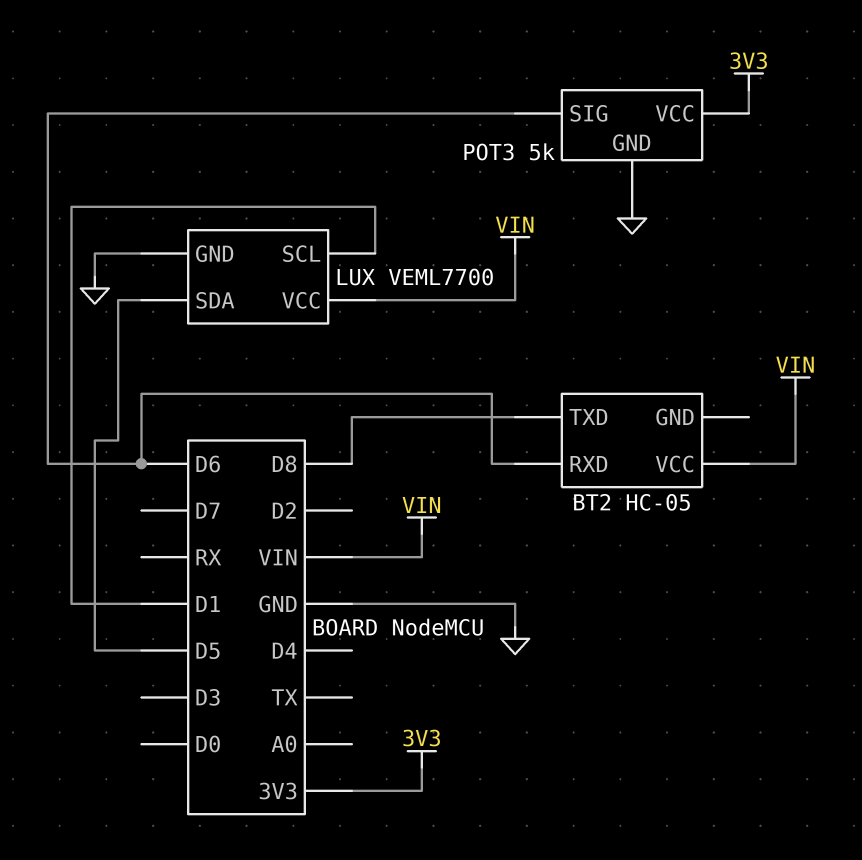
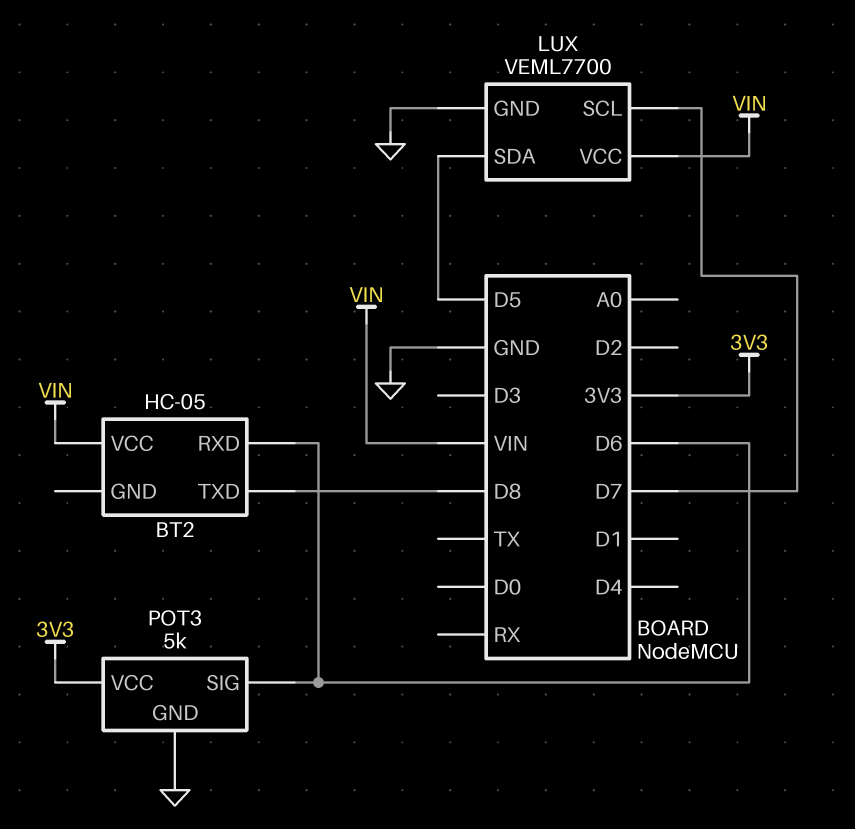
LUX pin SCL: D1 -> D7

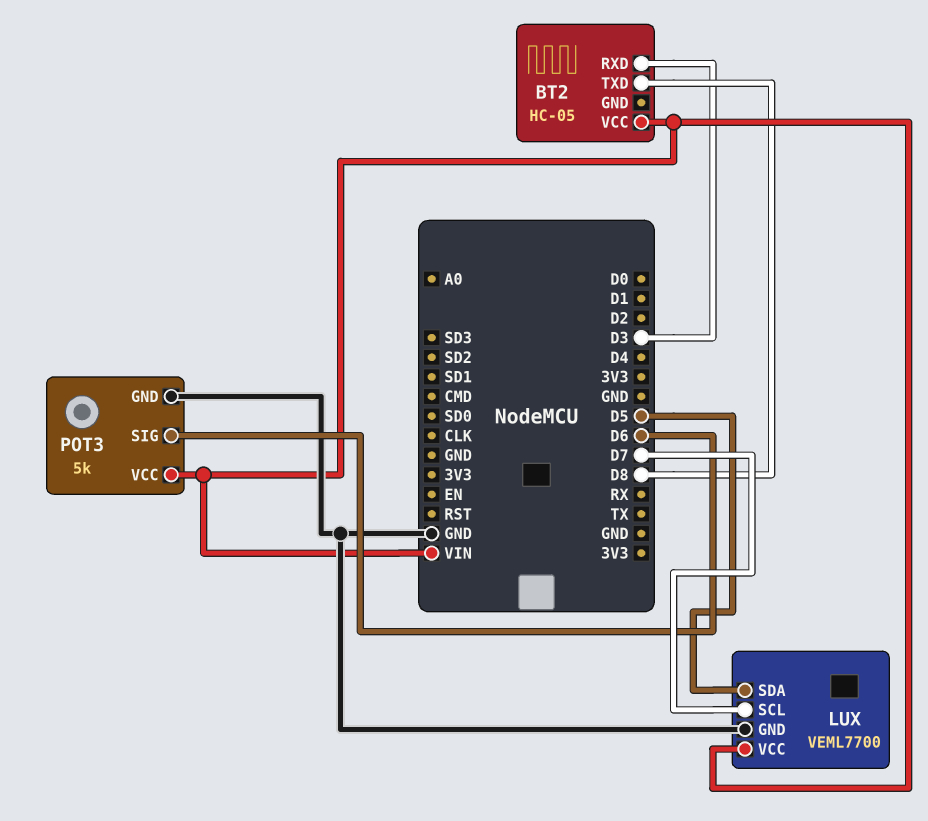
BT2 pin RXD: D6 -> D3
POT3 pin VCC: 3V3 -> VIN

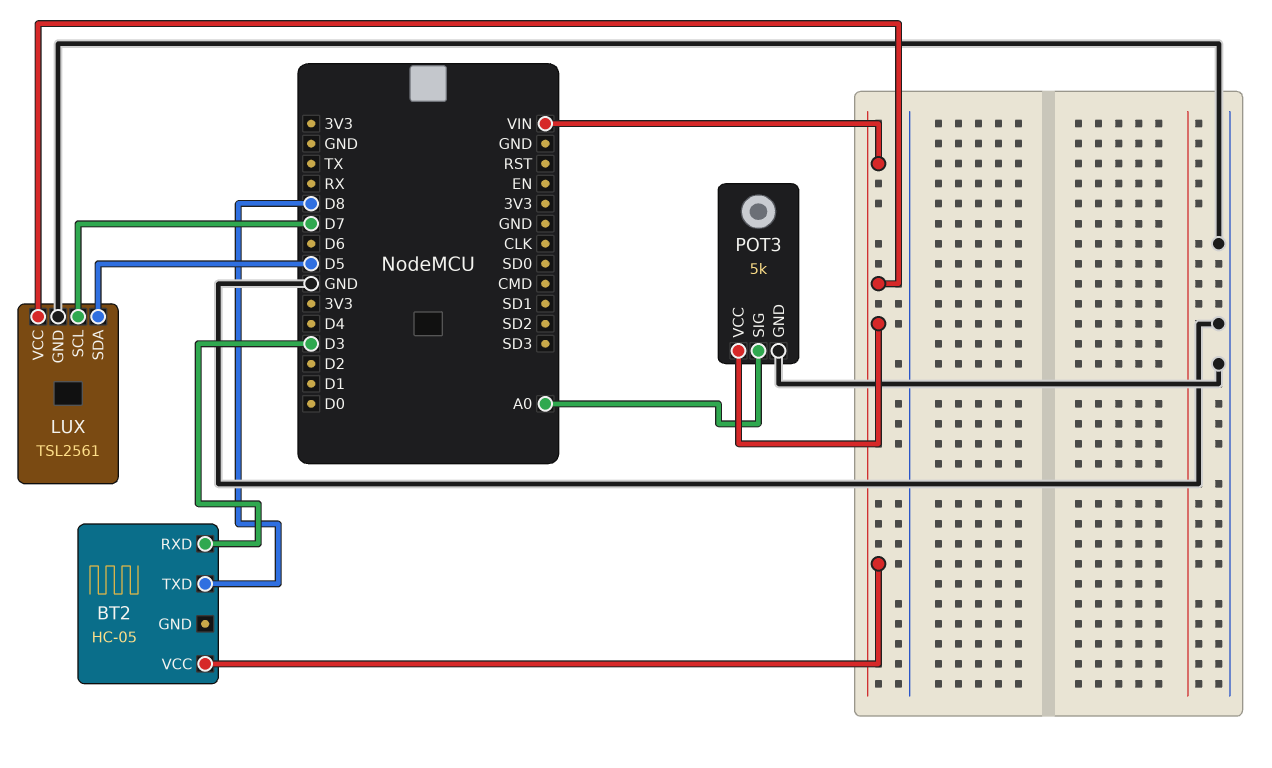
LUX: VEML7700 -> TSL2561
POT3 pin SIG: D6 -> A0

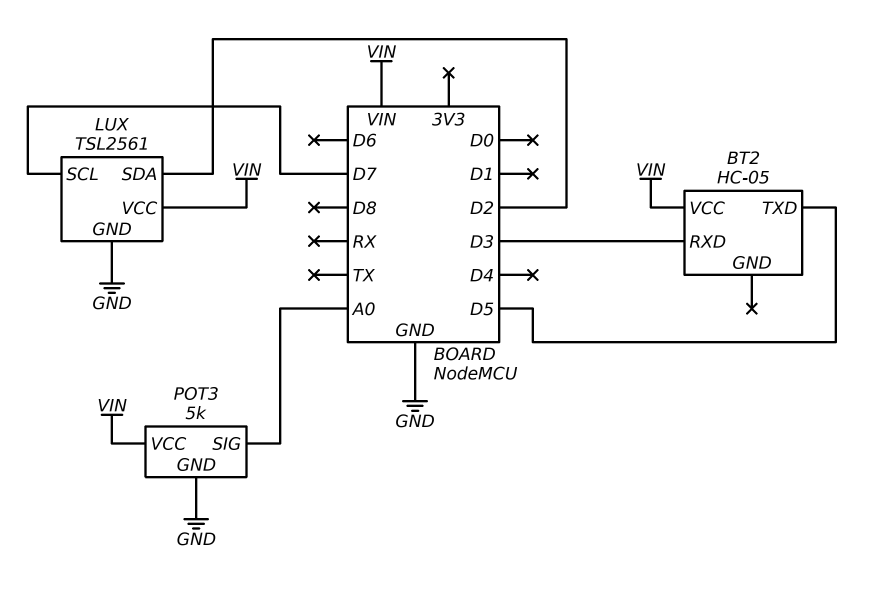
BT2 pin TXD: D8 -> D5
LUX pin SDA: D5 -> D2

